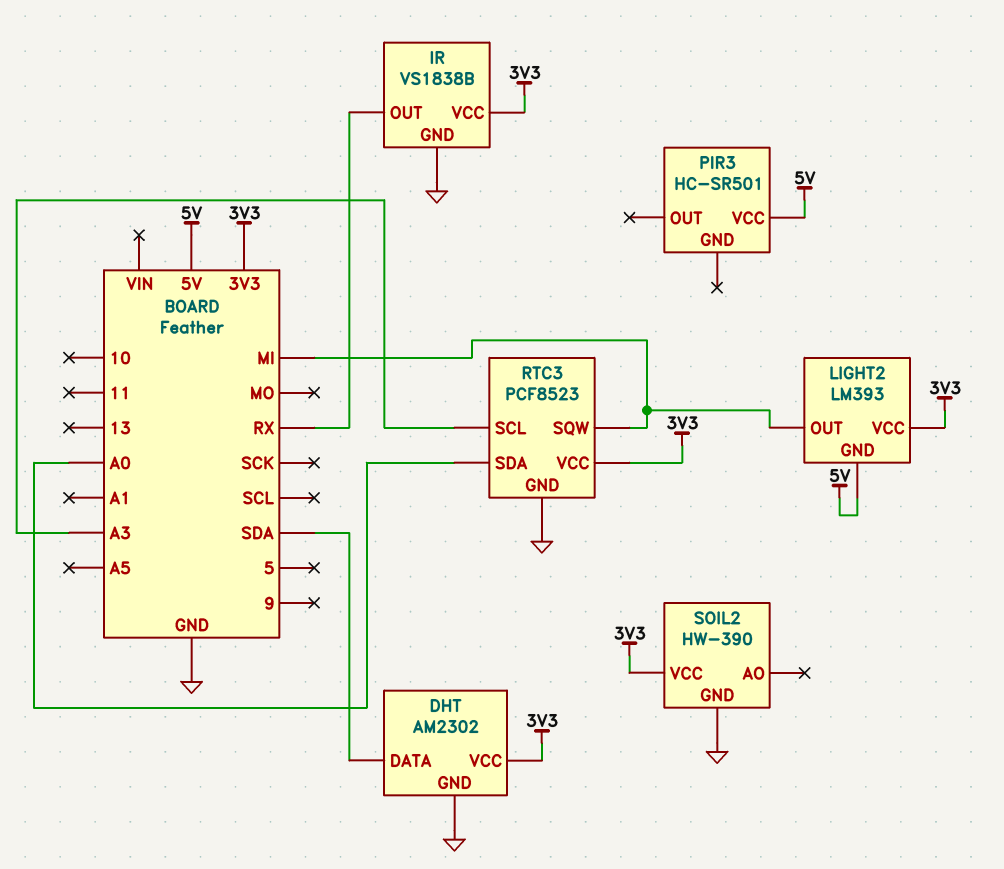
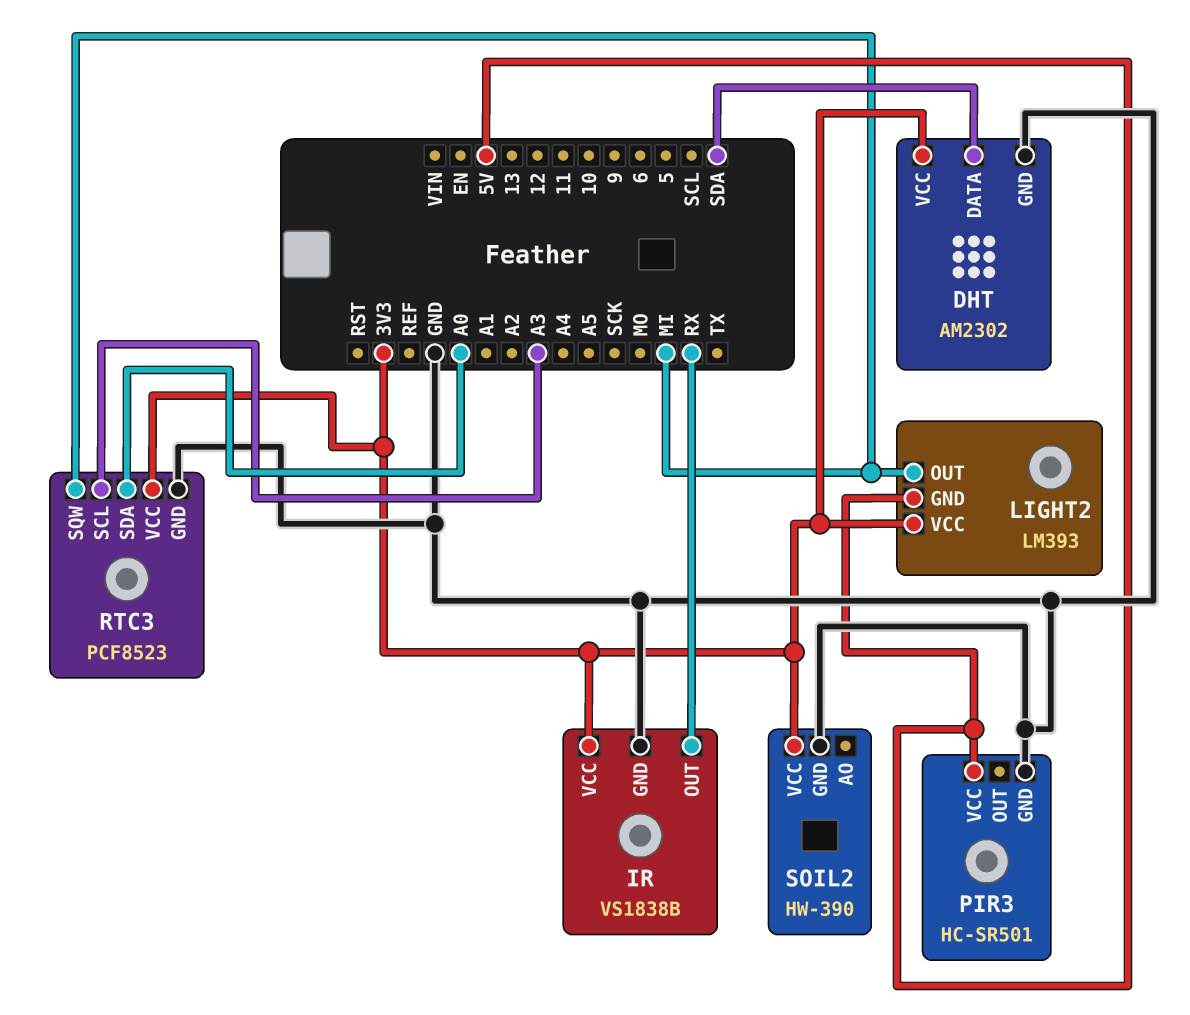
PIR3 pin GND: none -> GND

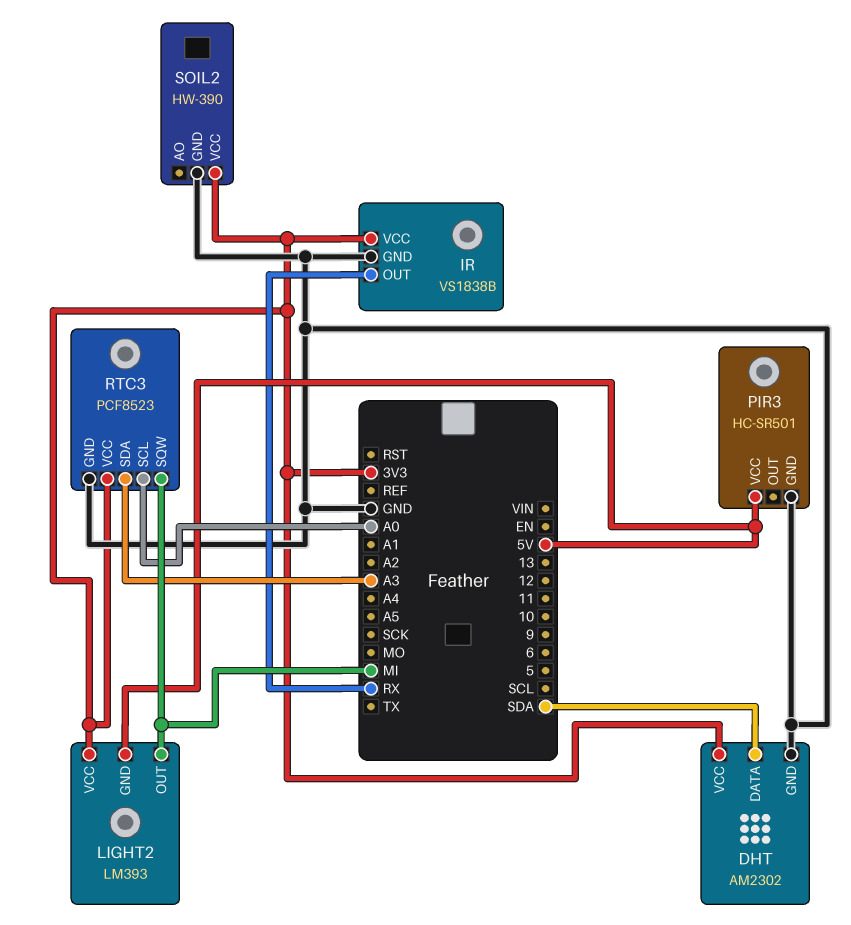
RTC3 pin SCL: A3 -> A0
RTC3 pin SDA: A0 -> A3

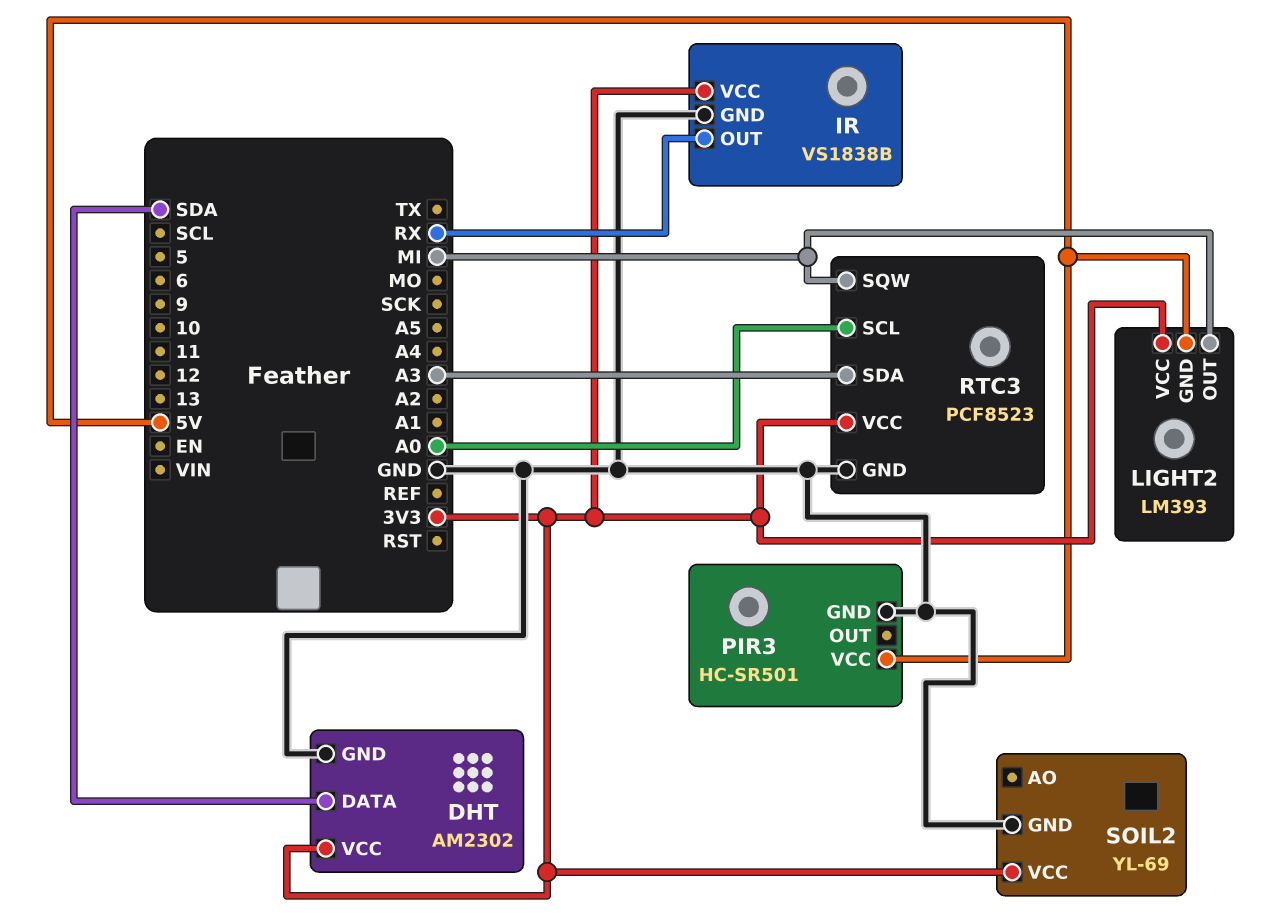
SOIL2: HW-390 -> YL-69

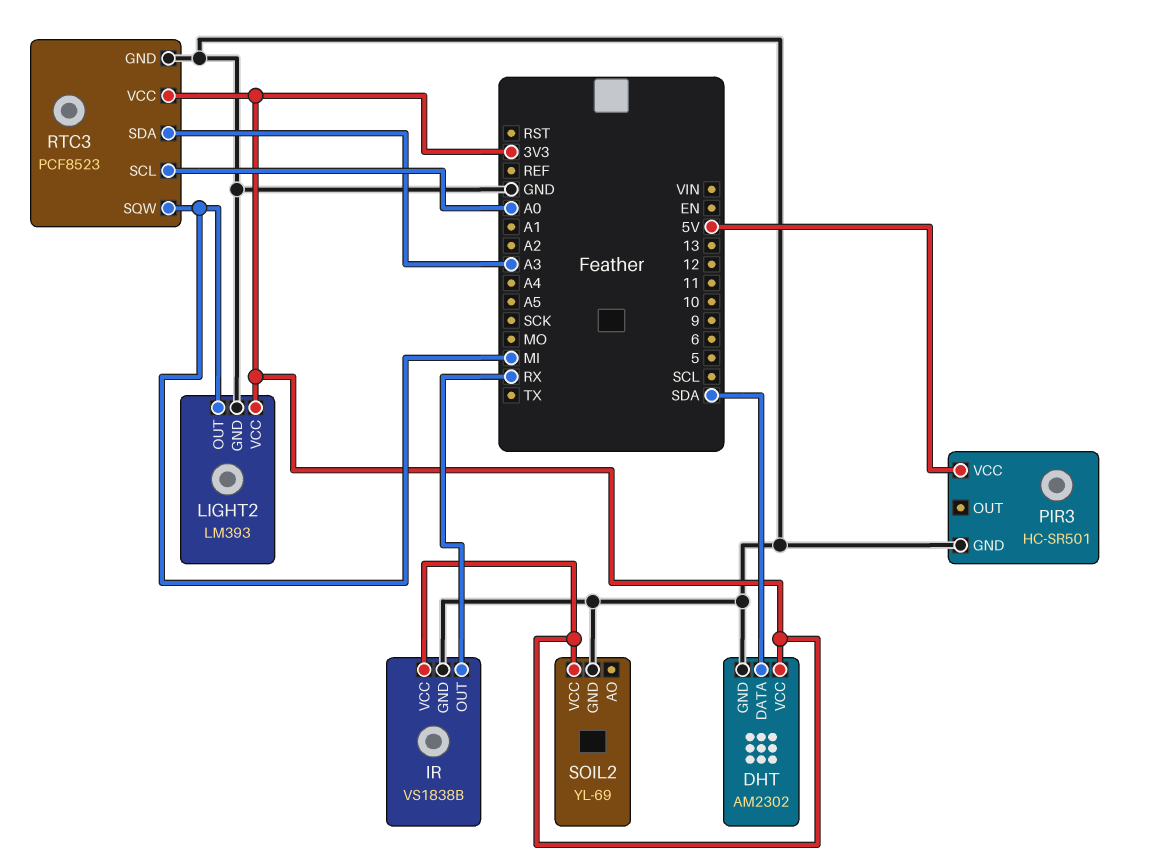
LIGHT2 pin GND: 5V -> GND

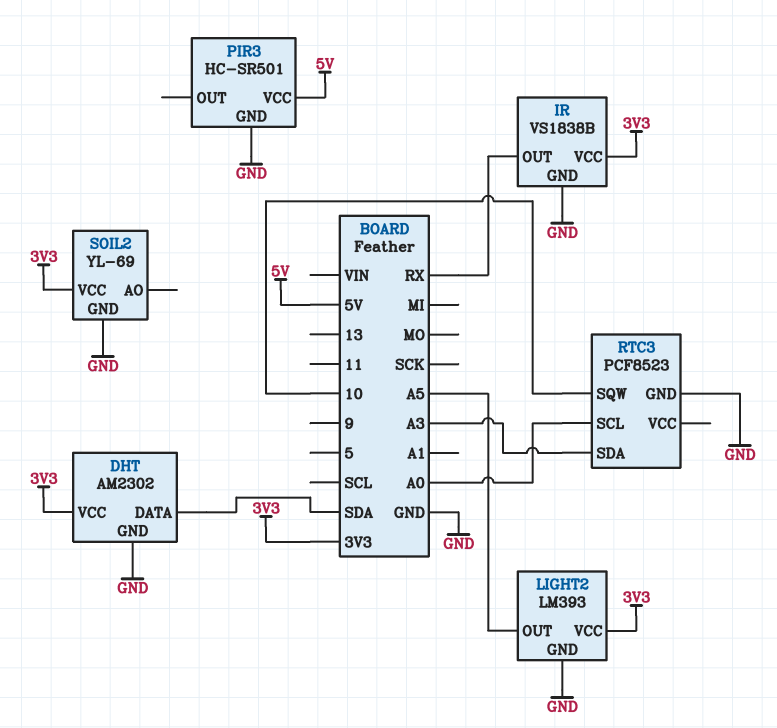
LIGHT2 pin OUT: MI -> A5
RTC3 pin SQW: MI -> 10
RTC3 pin VCC: 3V3 -> none

